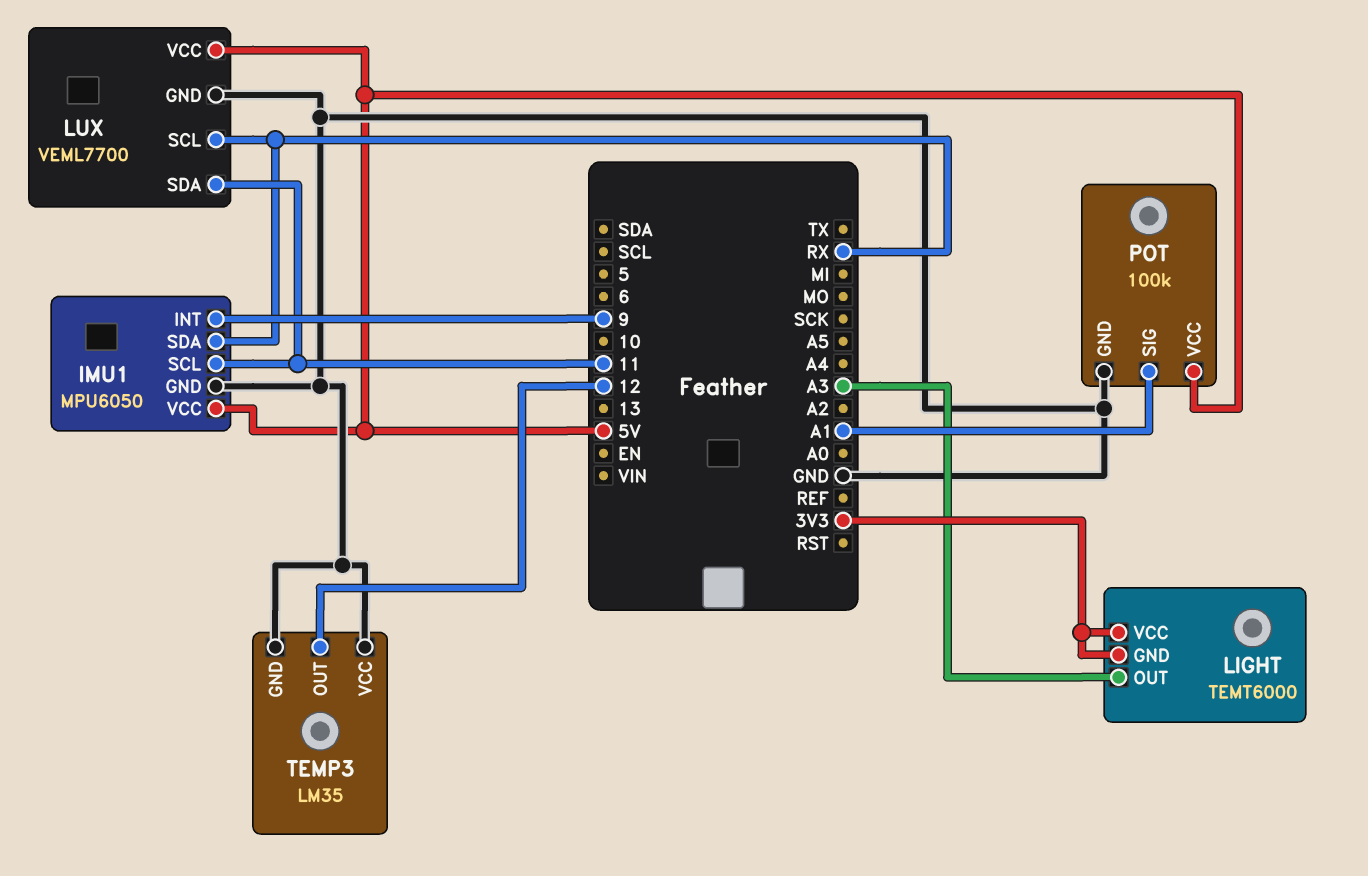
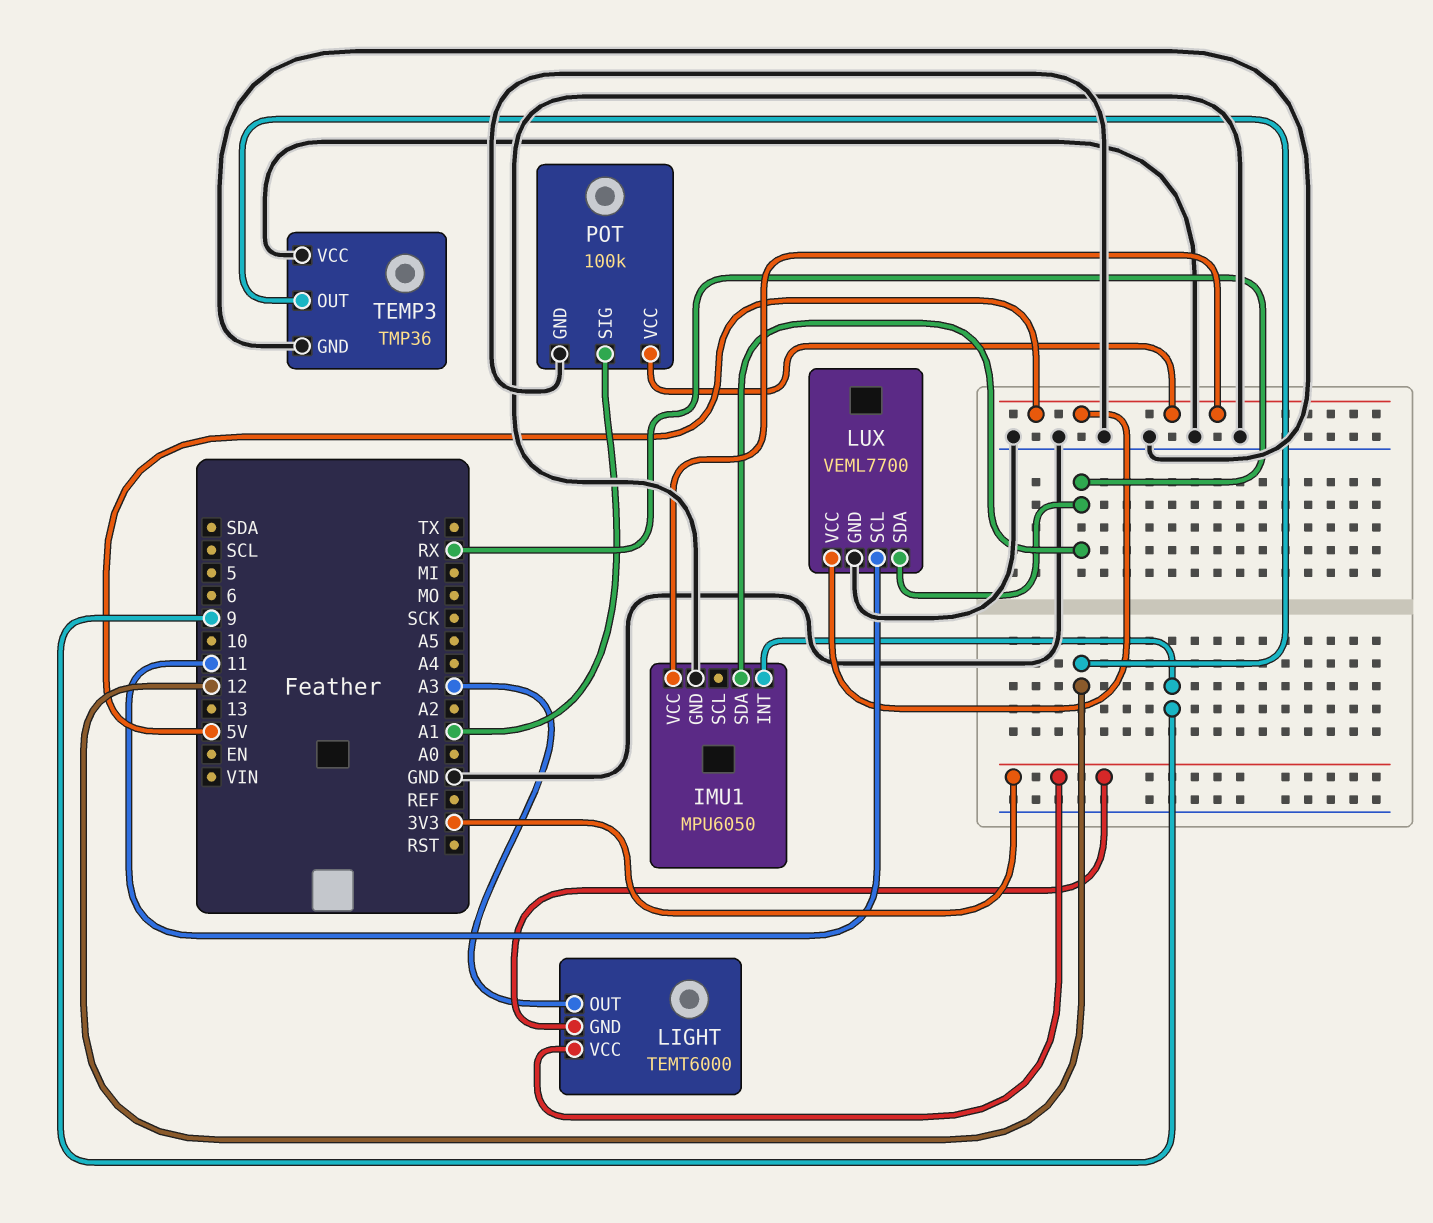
IMU1 pin SCL: 11 -> none
LUX pin SCL: RX -> 11
LUX pin SDA: 11 -> RX
TEMP3: LM35 -> TMP36

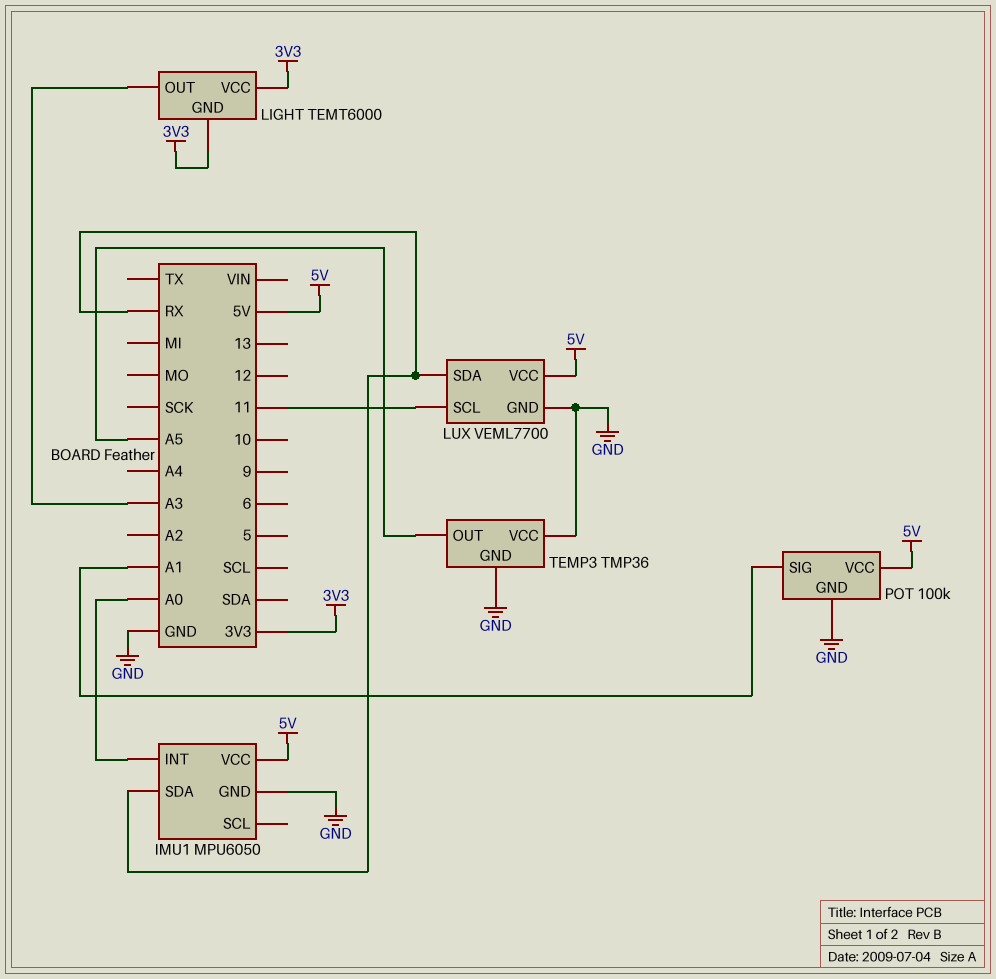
IMU1 pin INT: 9 -> A0
TEMP3 pin OUT: 12 -> A5

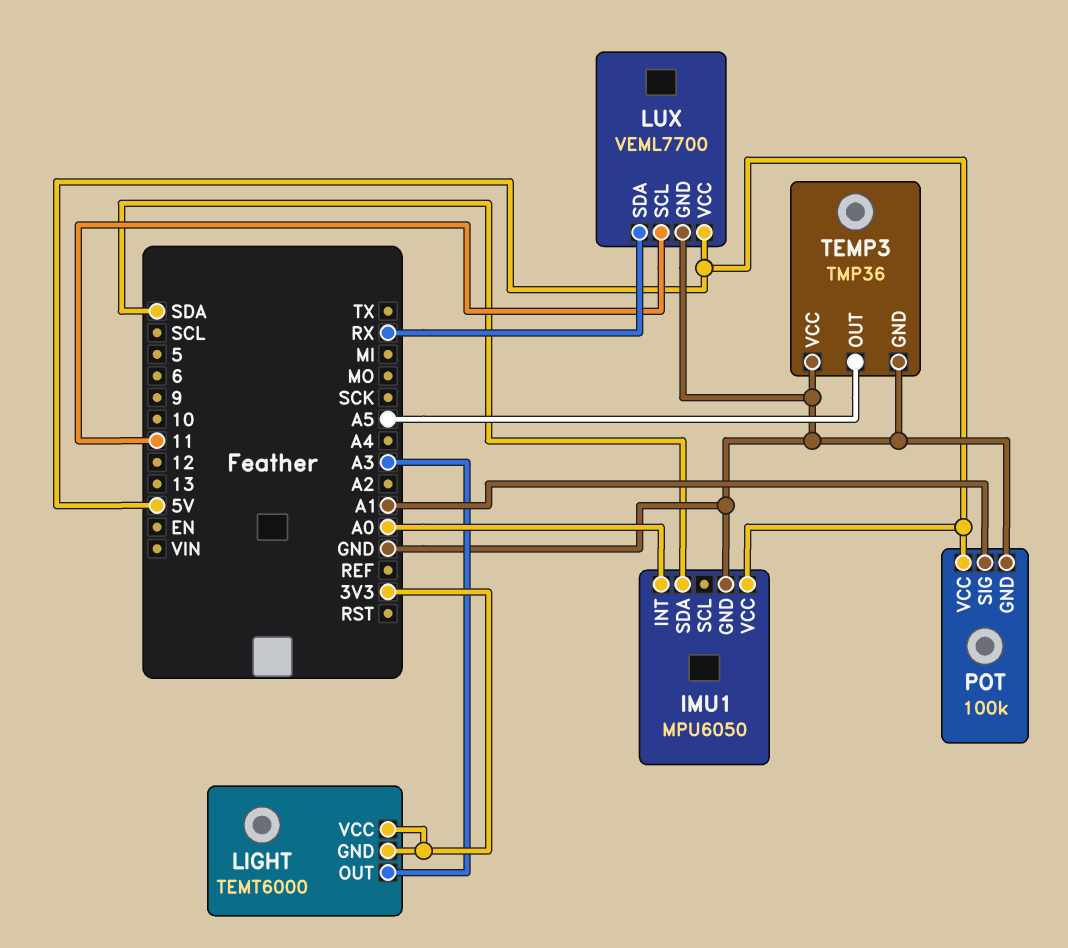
IMU1 pin SDA: RX -> SDA

